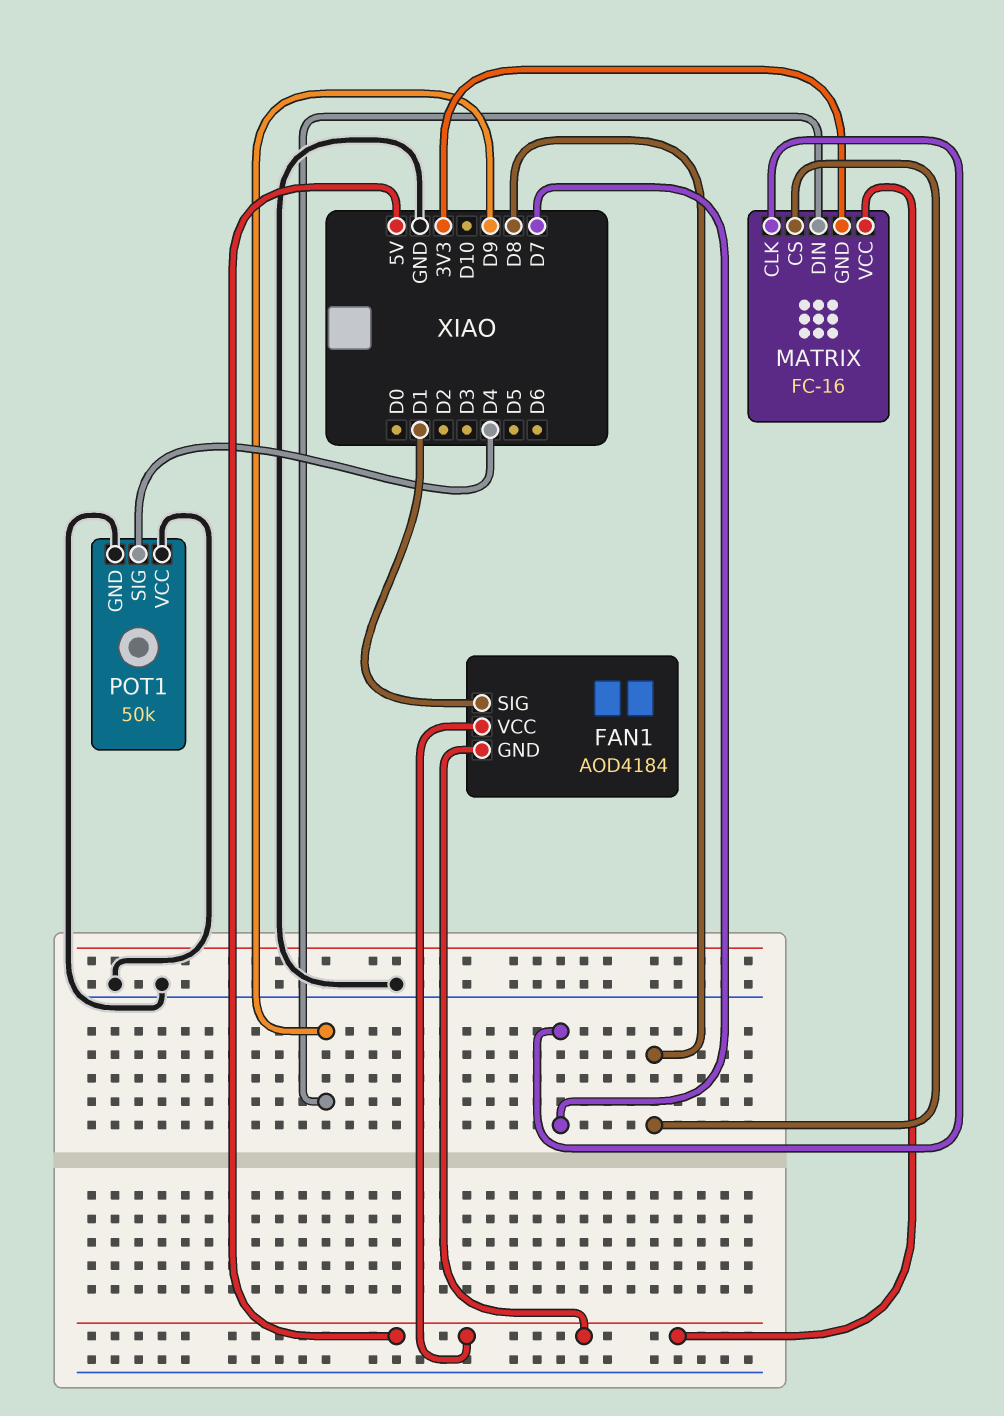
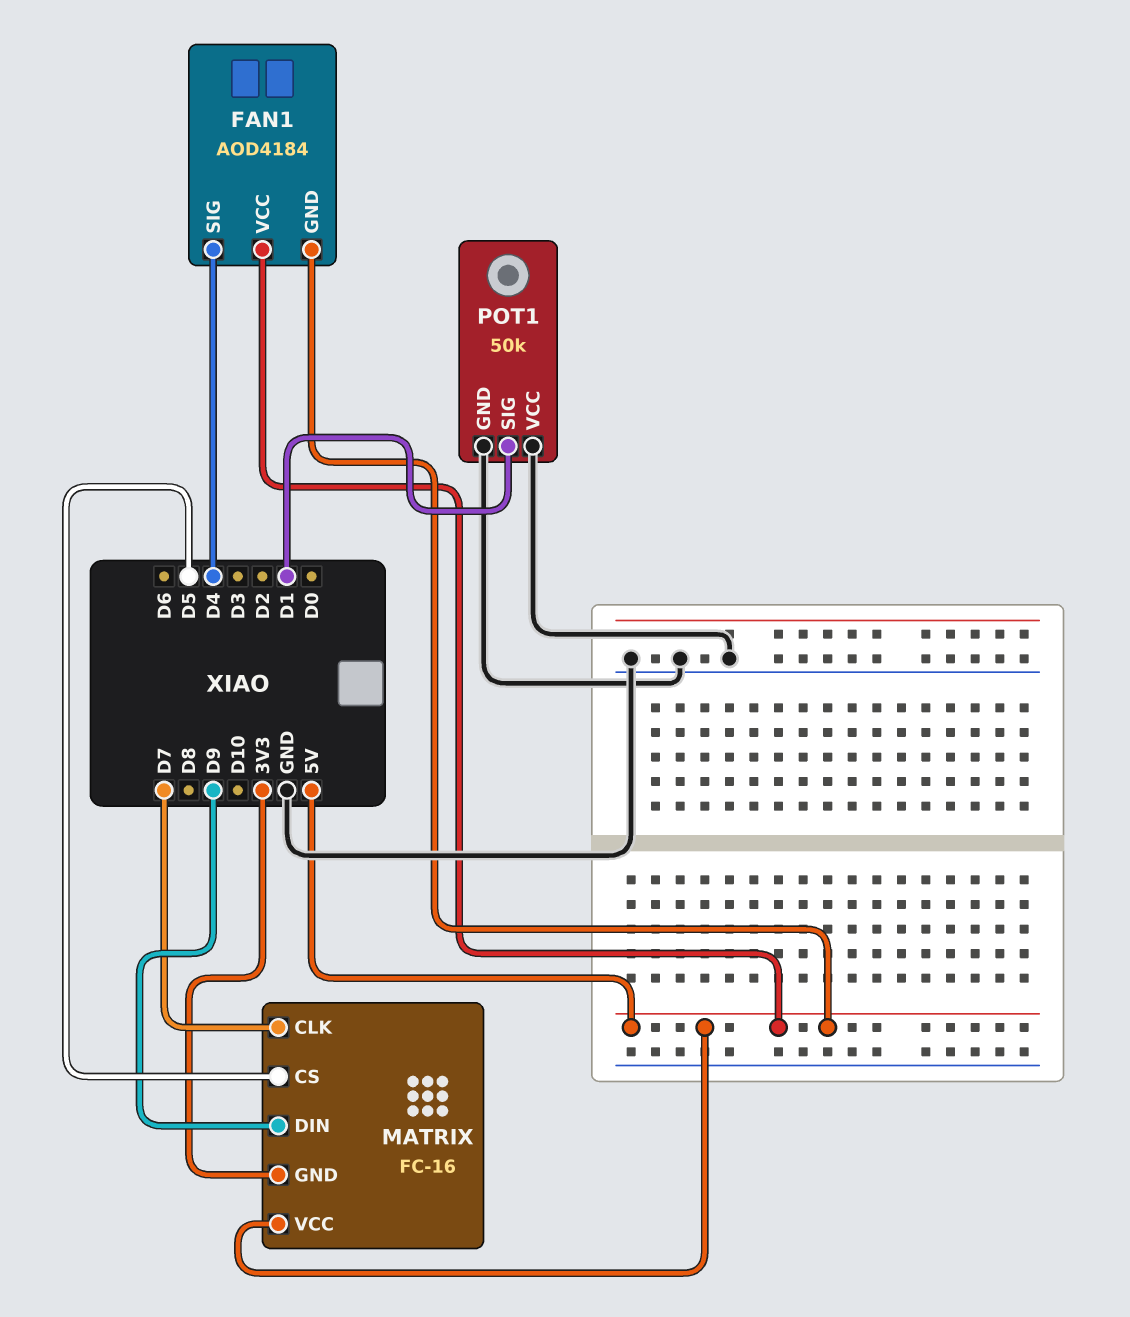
FAN1 pin SIG: D1 -> D4
MATRIX pin CS: D8 -> D5
POT1 pin SIG: D4 -> D1

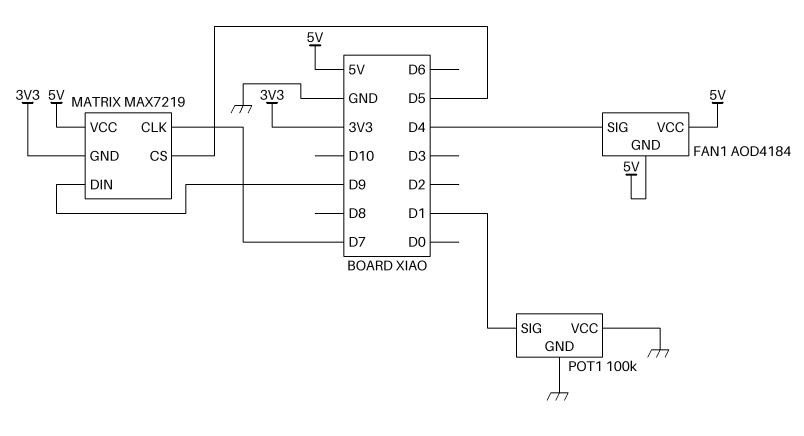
MATRIX: FC-16 -> MAX7219
POT1: 50k -> 100k

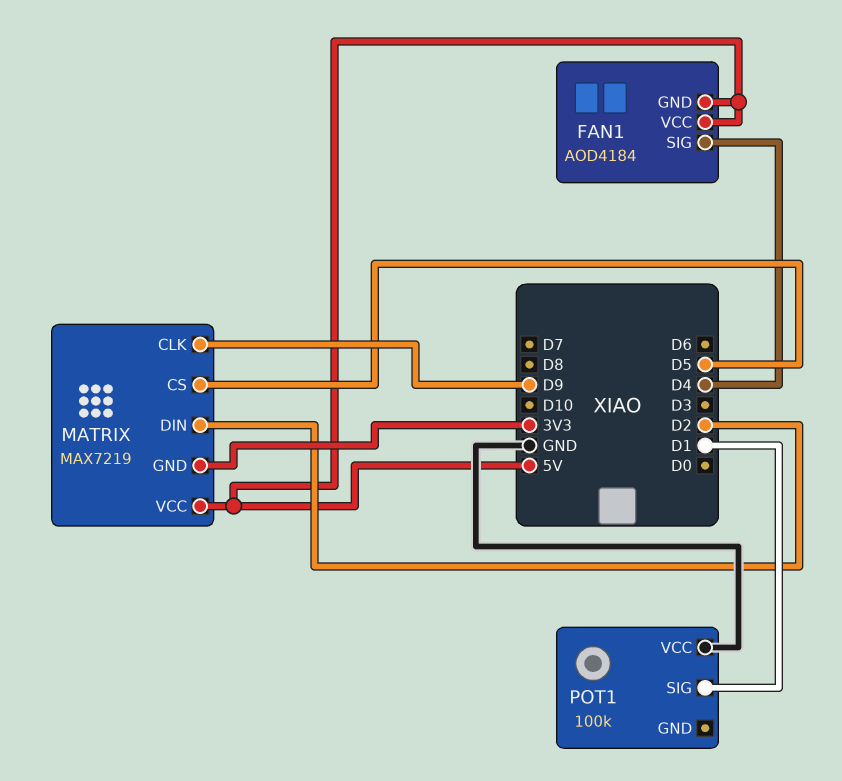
MATRIX pin CLK: D7 -> D9
MATRIX pin DIN: D9 -> D2
POT1 pin GND: GND -> none

